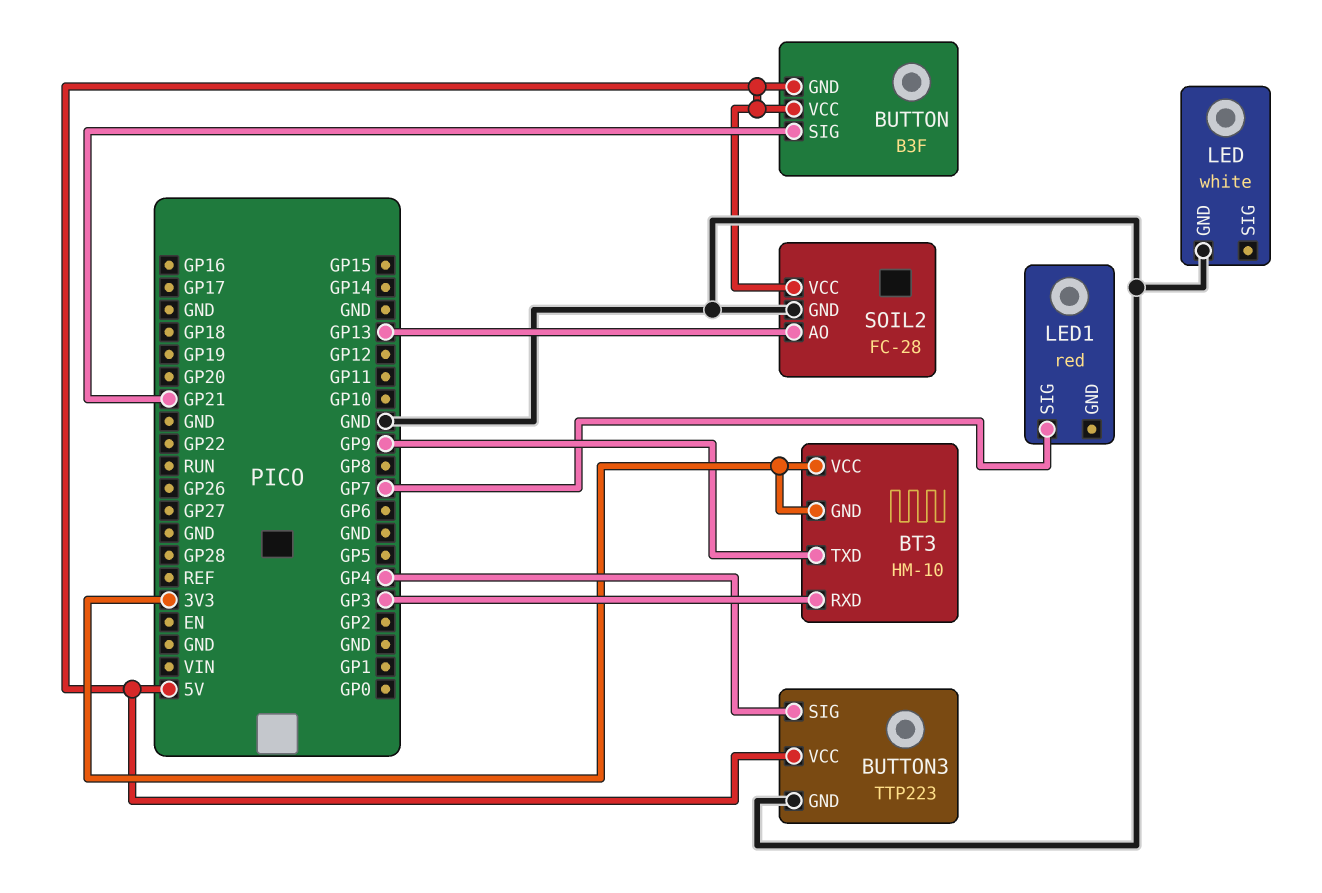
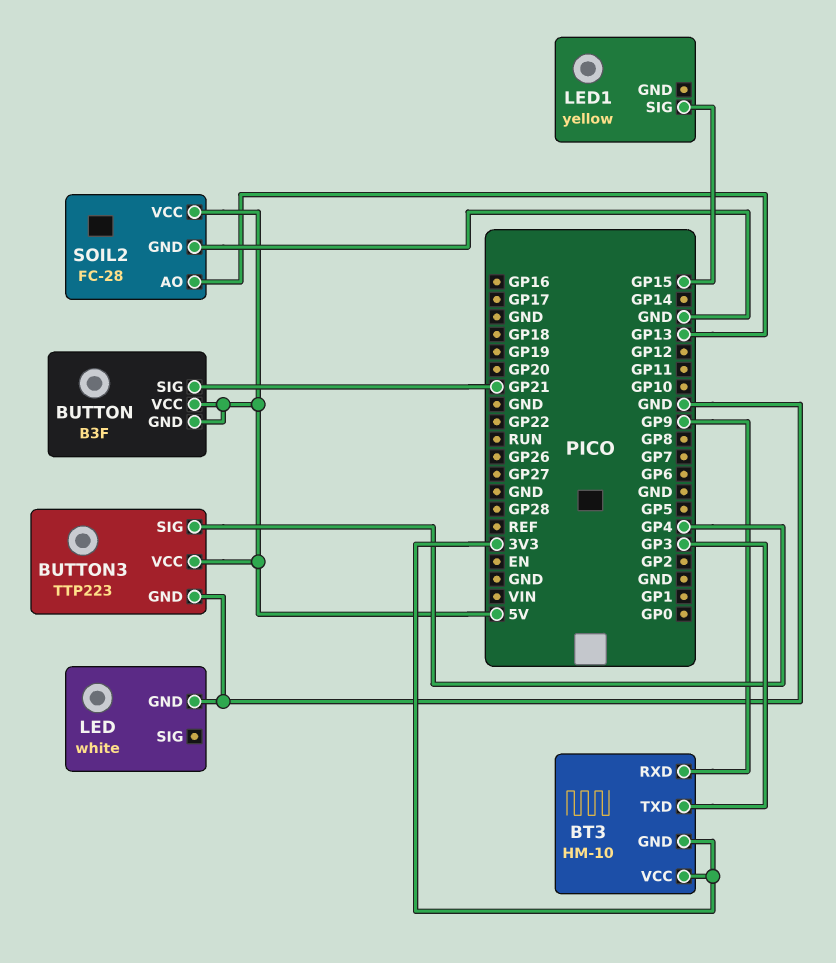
BT3 pin RXD: GP3 -> GP9
BT3 pin TXD: GP9 -> GP3
LED1: red -> yellow
LED1 pin SIG: GP7 -> GP15

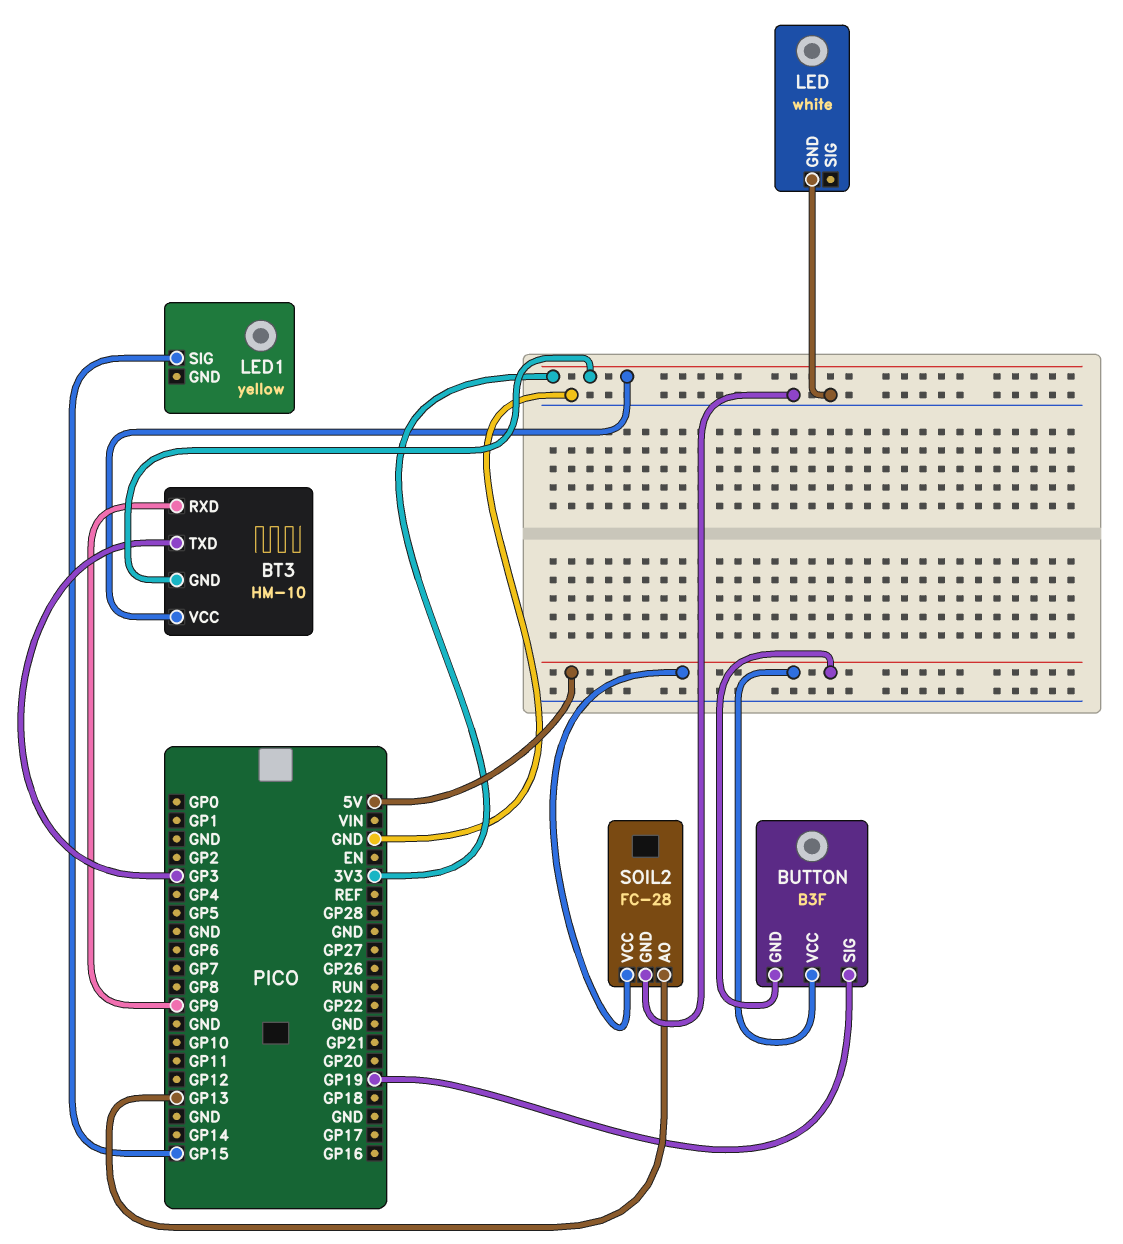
BUTTON pin SIG: GP21 -> GP19
BUTTON3: TTP223 -> none
BUTTON3 pin GND: GND -> none
BUTTON3 pin SIG: GP4 -> none
BUTTON3 pin VCC: 5V -> none

